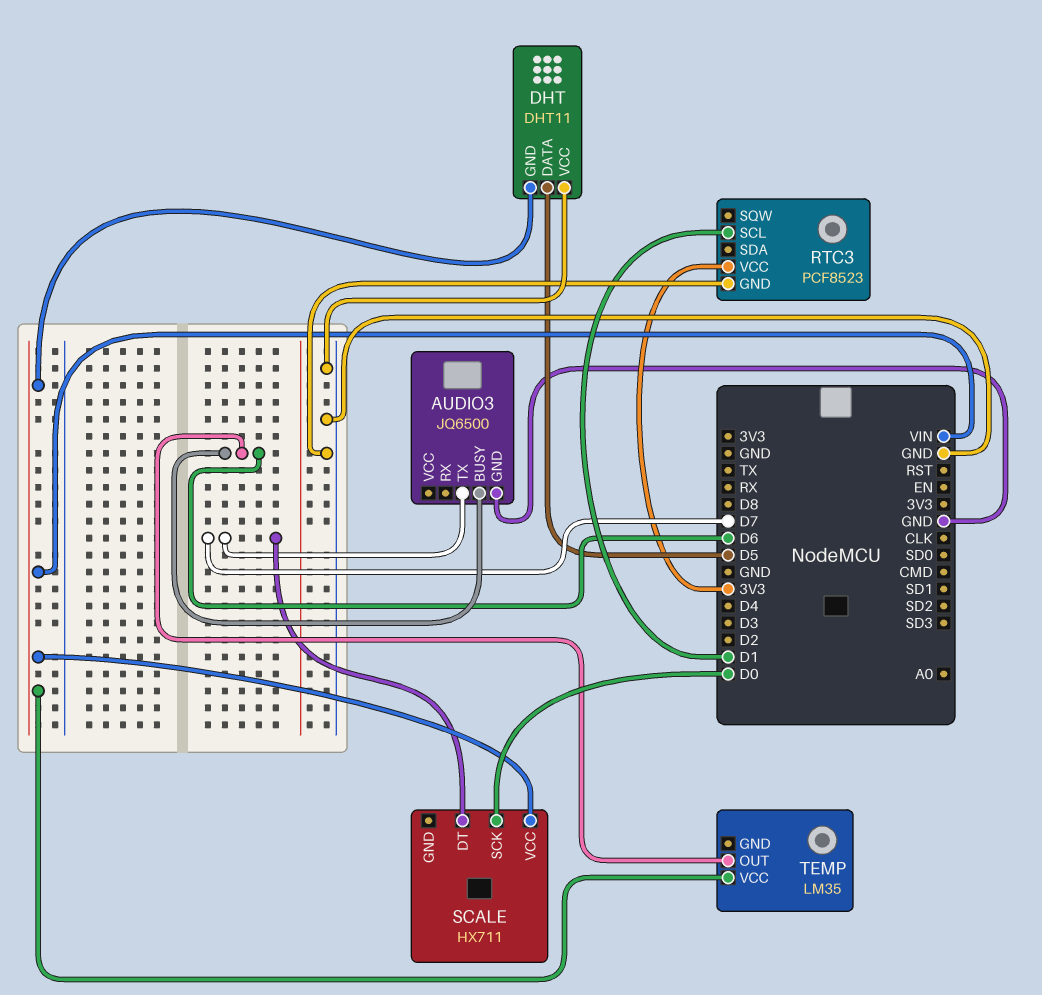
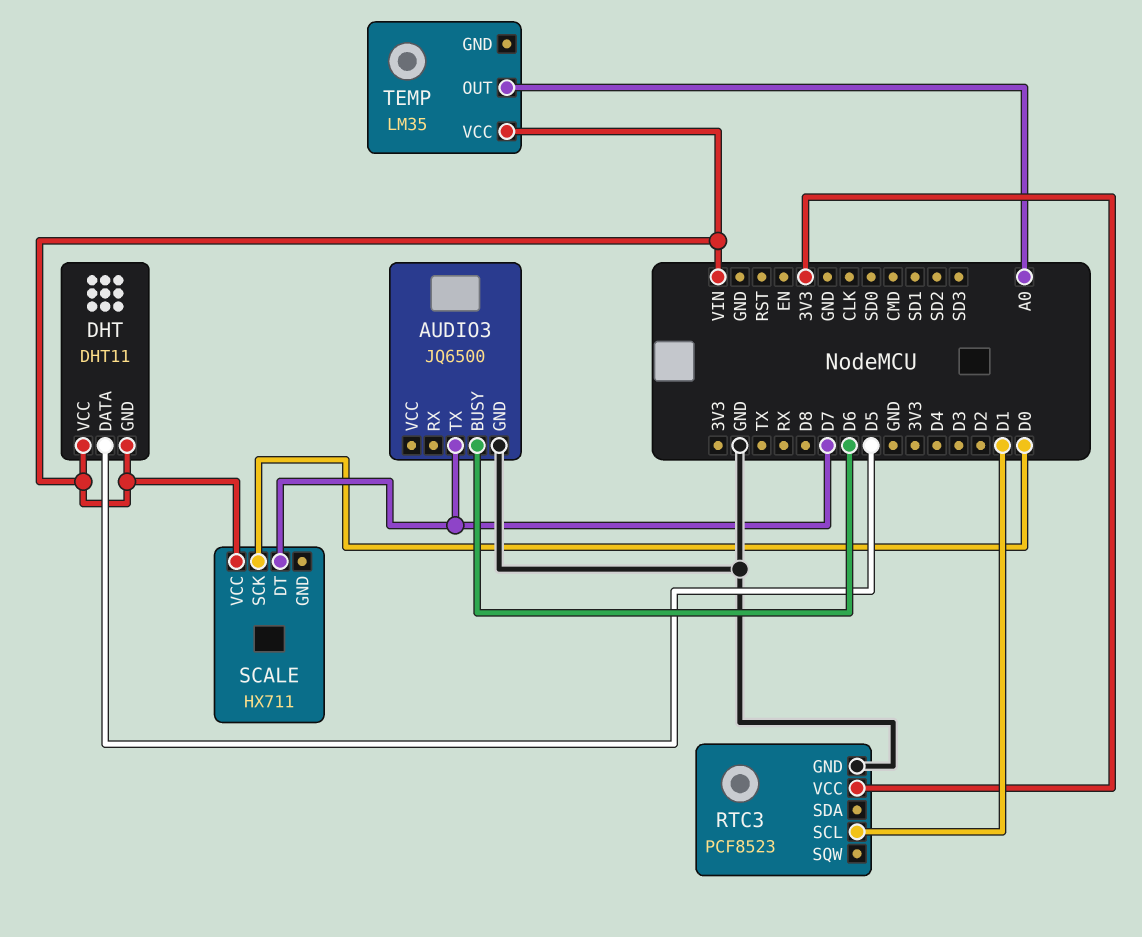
DHT pin VCC: GND -> VIN
TEMP pin OUT: D6 -> A0

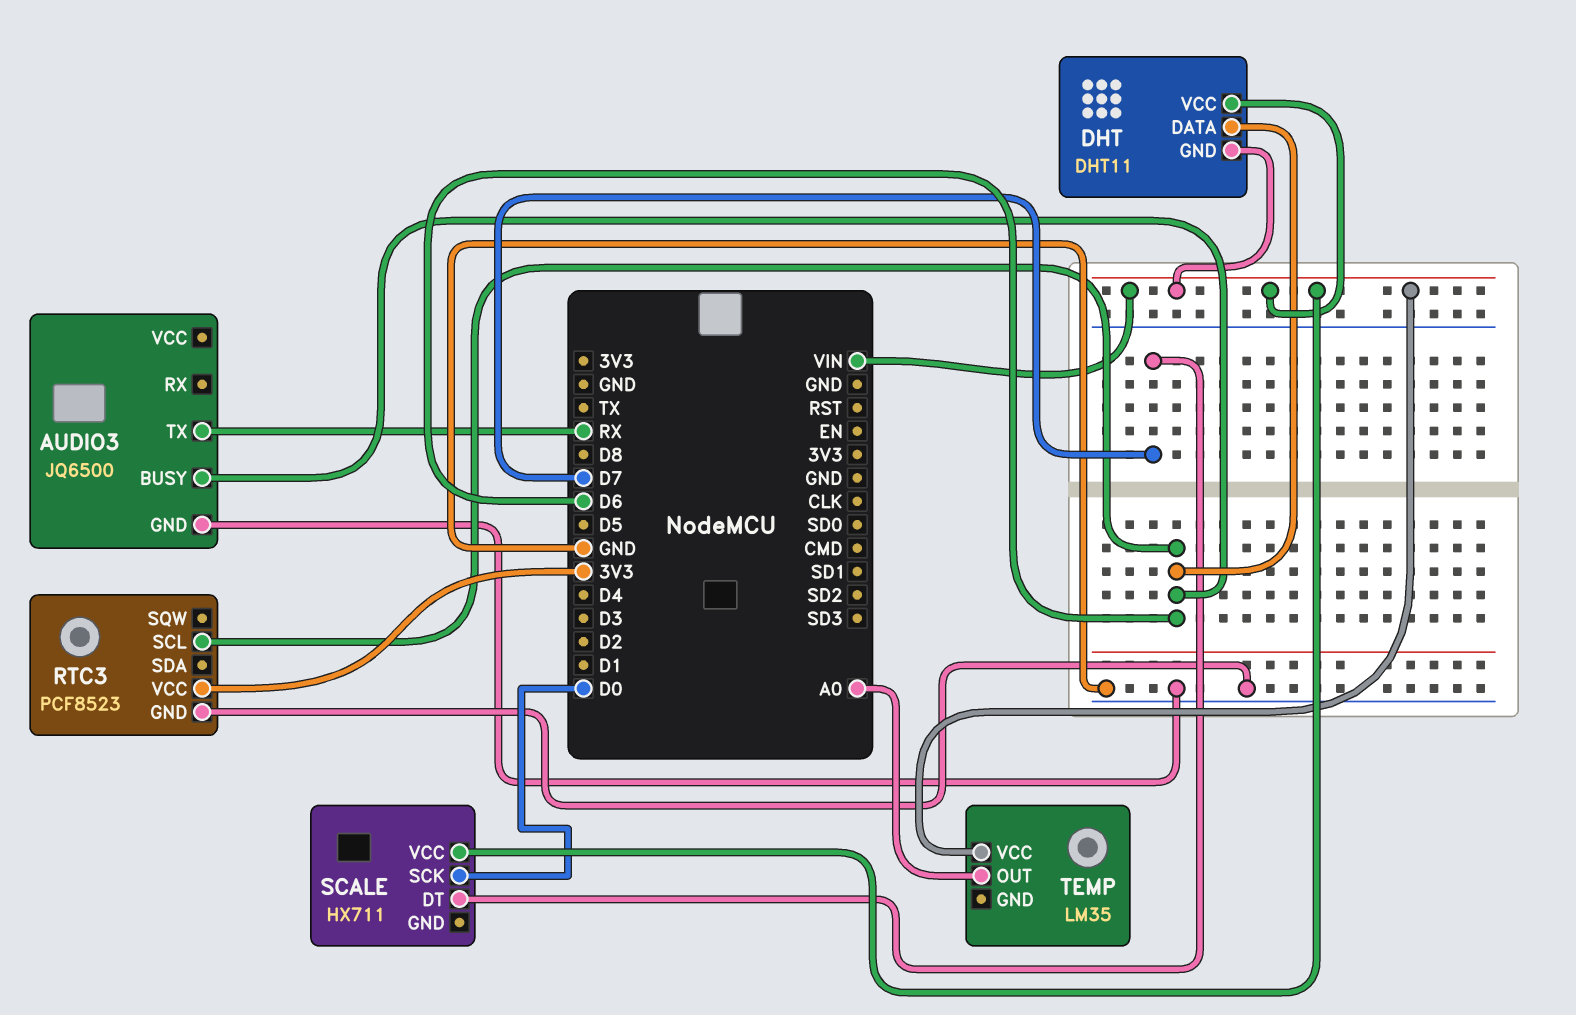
AUDIO3 pin TX: D7 -> RX
DHT pin DATA: D5 -> D6
RTC3 pin SCL: D1 -> D6

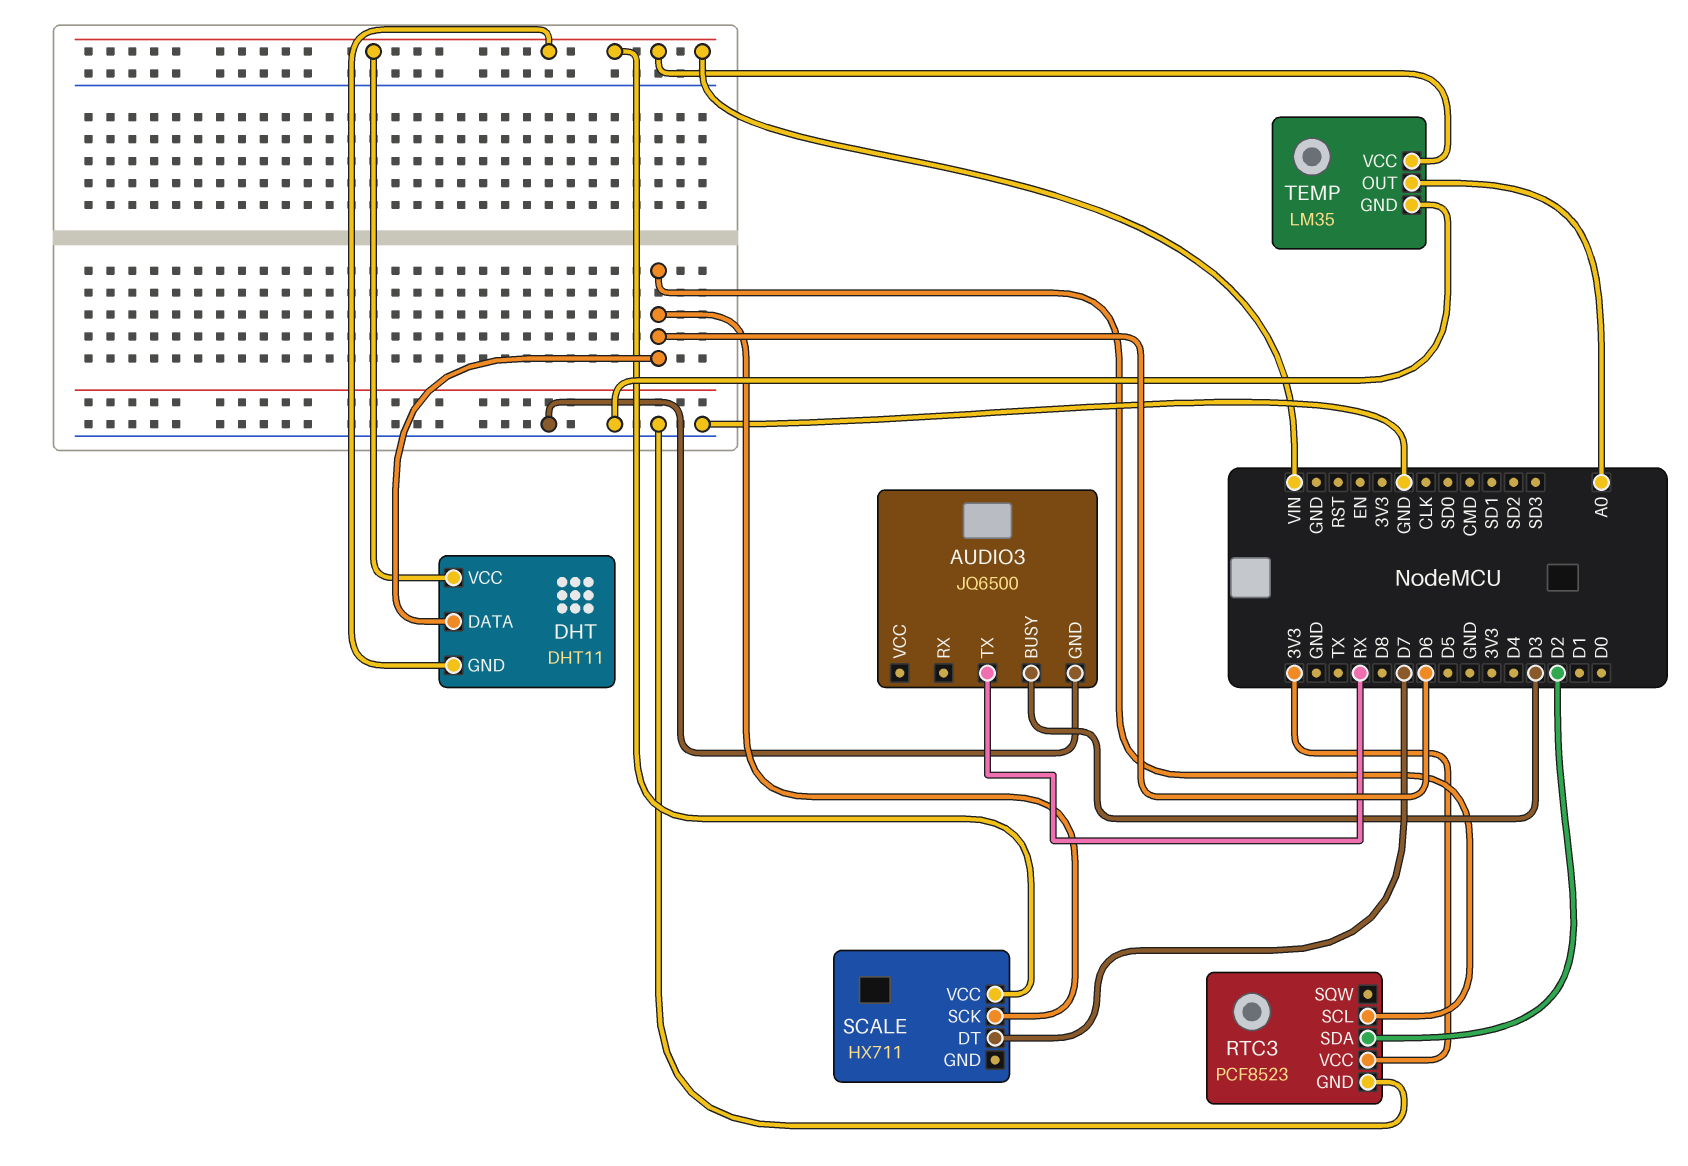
AUDIO3 pin BUSY: D6 -> D3
RTC3 pin SDA: none -> D2
SCALE pin SCK: D0 -> D6
TEMP pin GND: none -> GND

